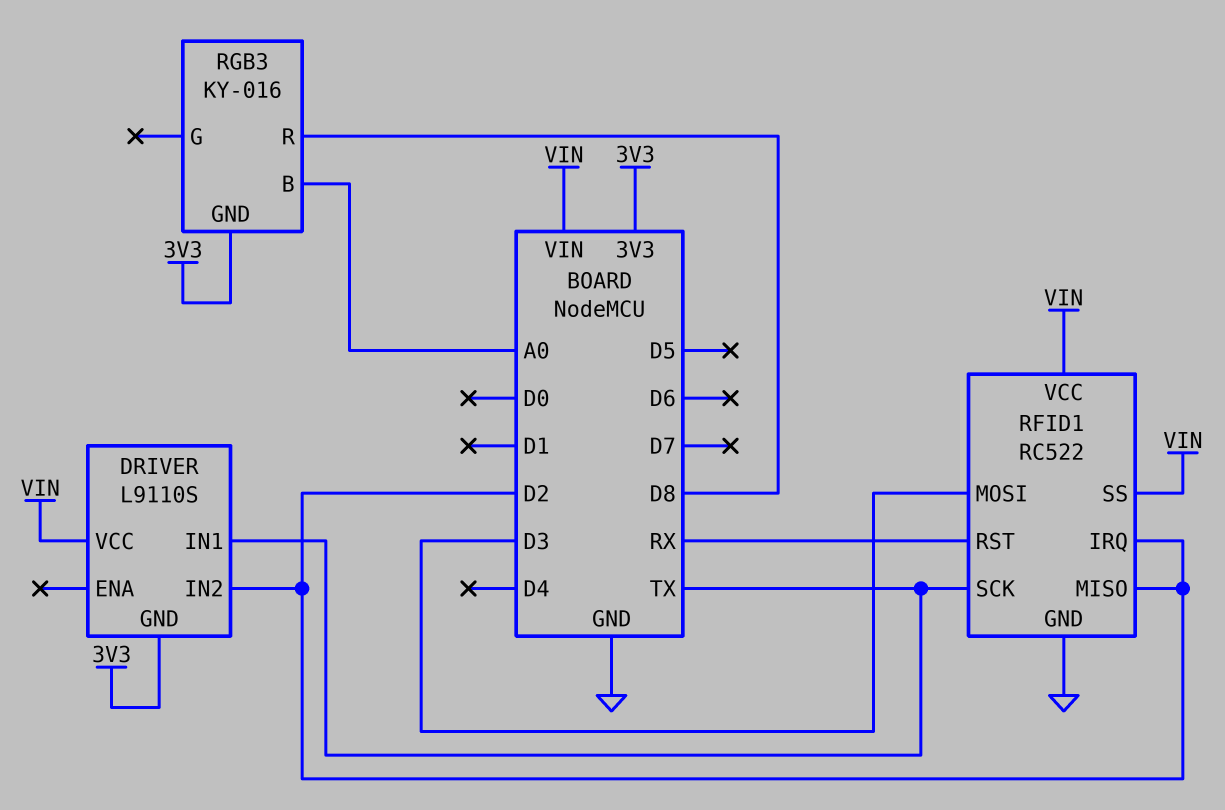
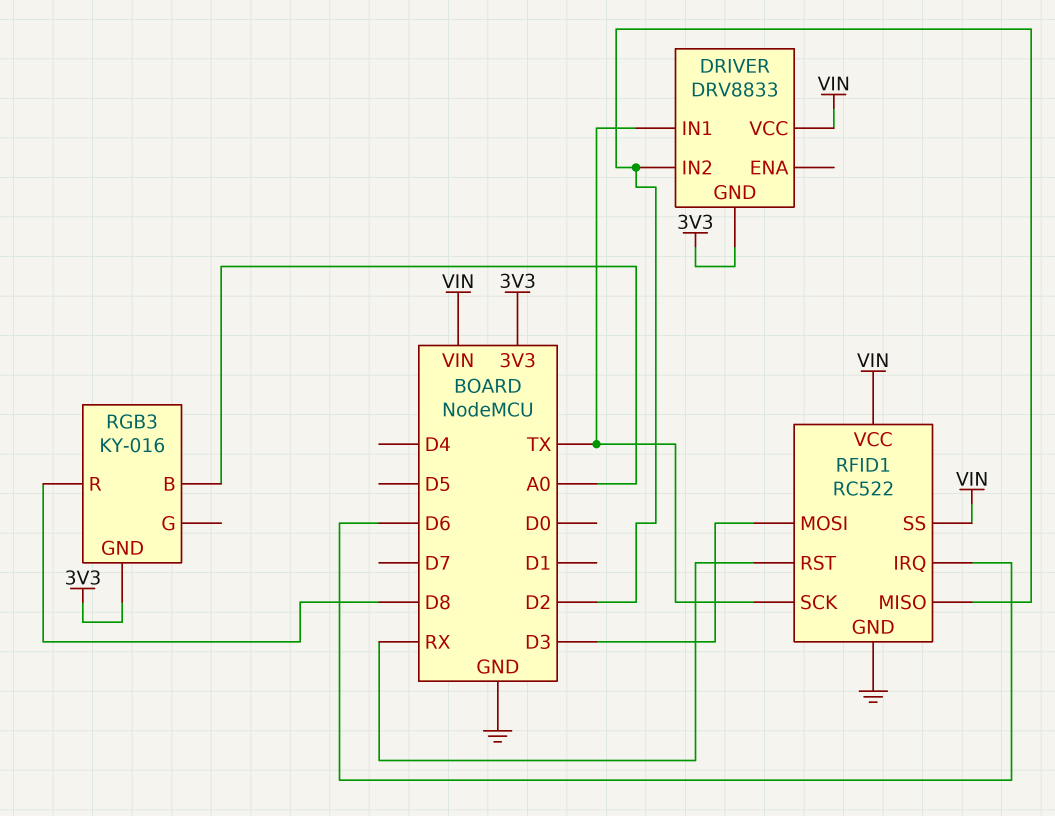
DRIVER: L9110S -> DRV8833
RFID1 pin IRQ: D2 -> D6

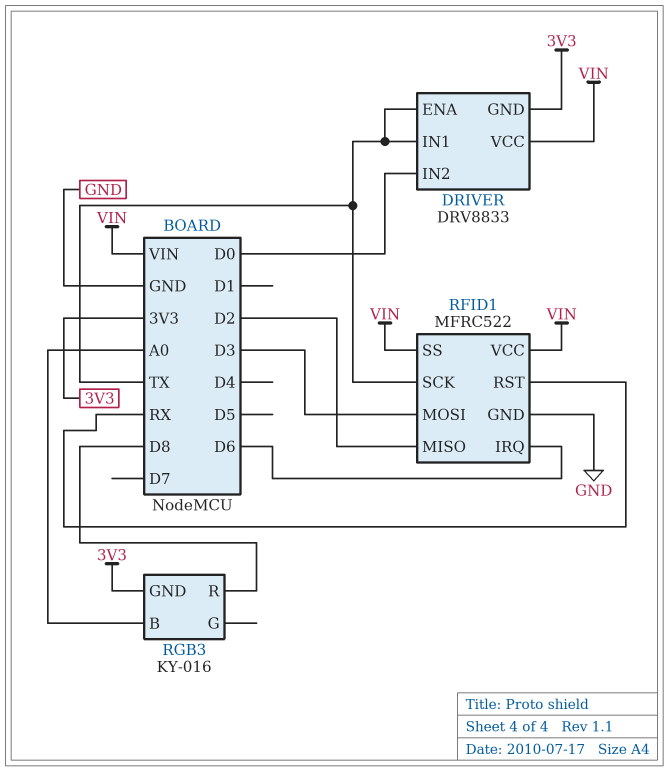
DRIVER pin ENA: none -> TX
DRIVER pin IN2: D2 -> D0
RFID1: RC522 -> MFRC522

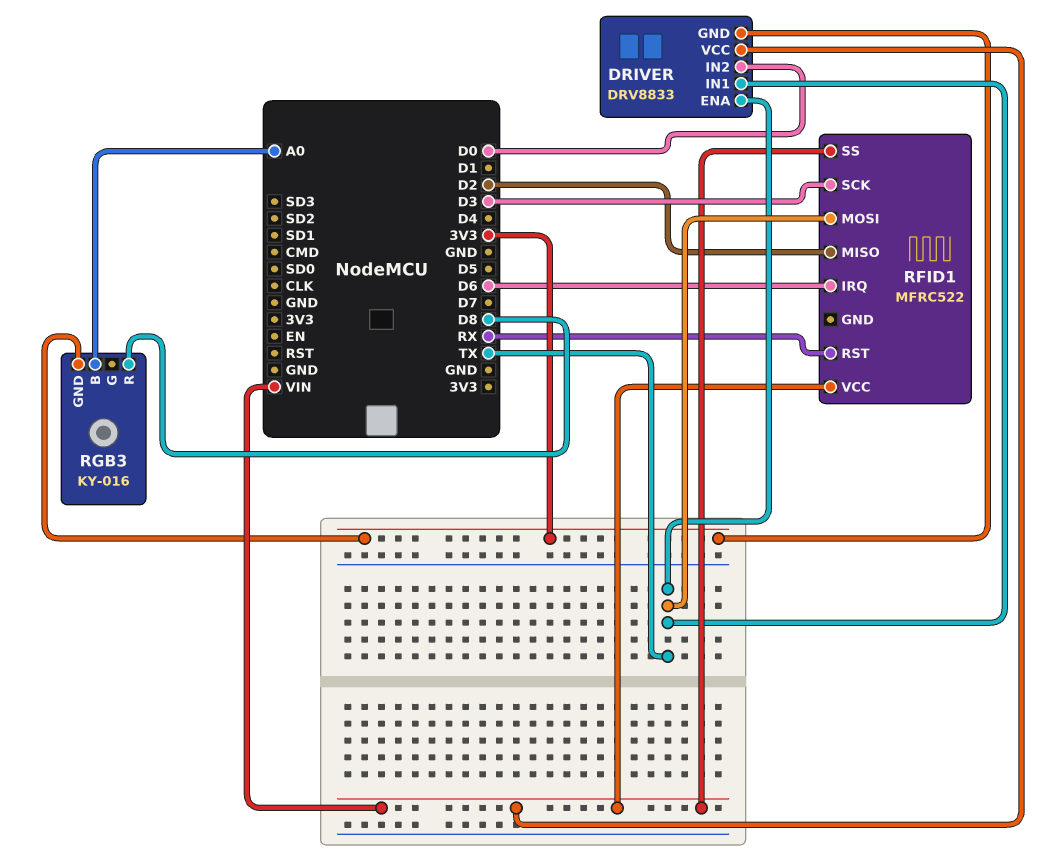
RFID1 pin GND: GND -> none
RFID1 pin MOSI: D3 -> TX
RFID1 pin SCK: TX -> D3

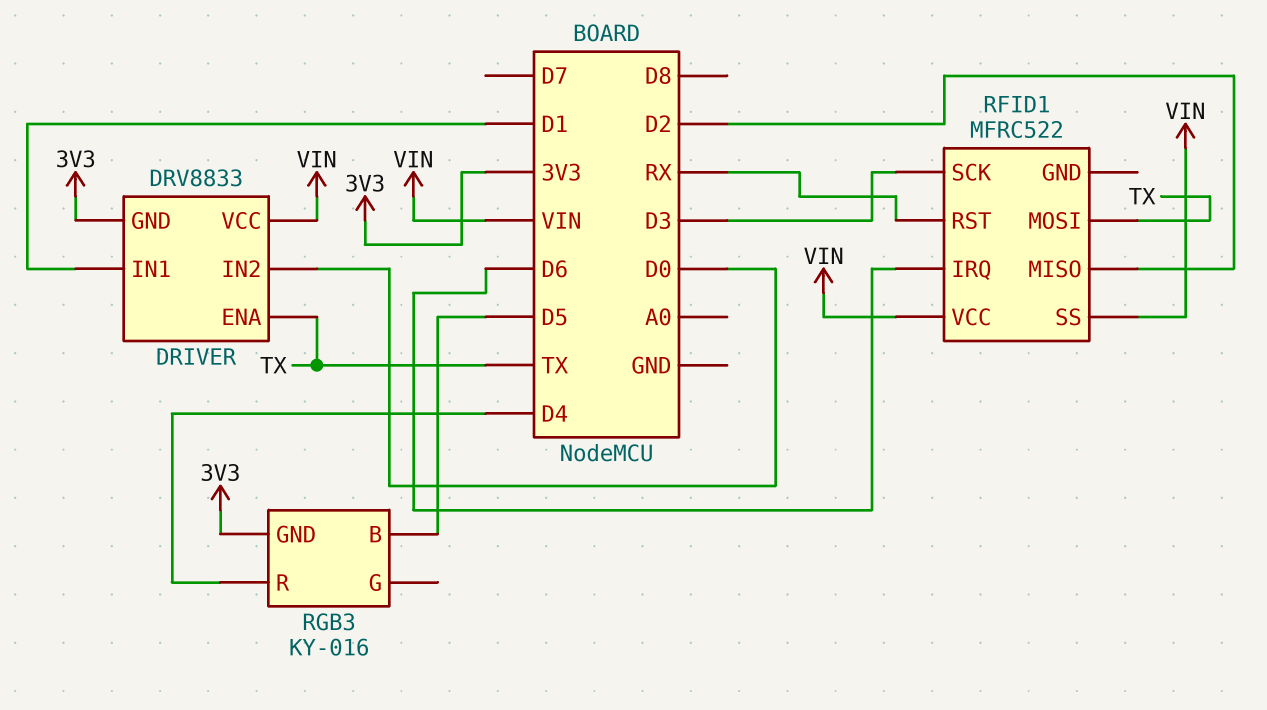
DRIVER pin IN1: TX -> D1
RGB3 pin B: A0 -> D5
RGB3 pin R: D8 -> D4

